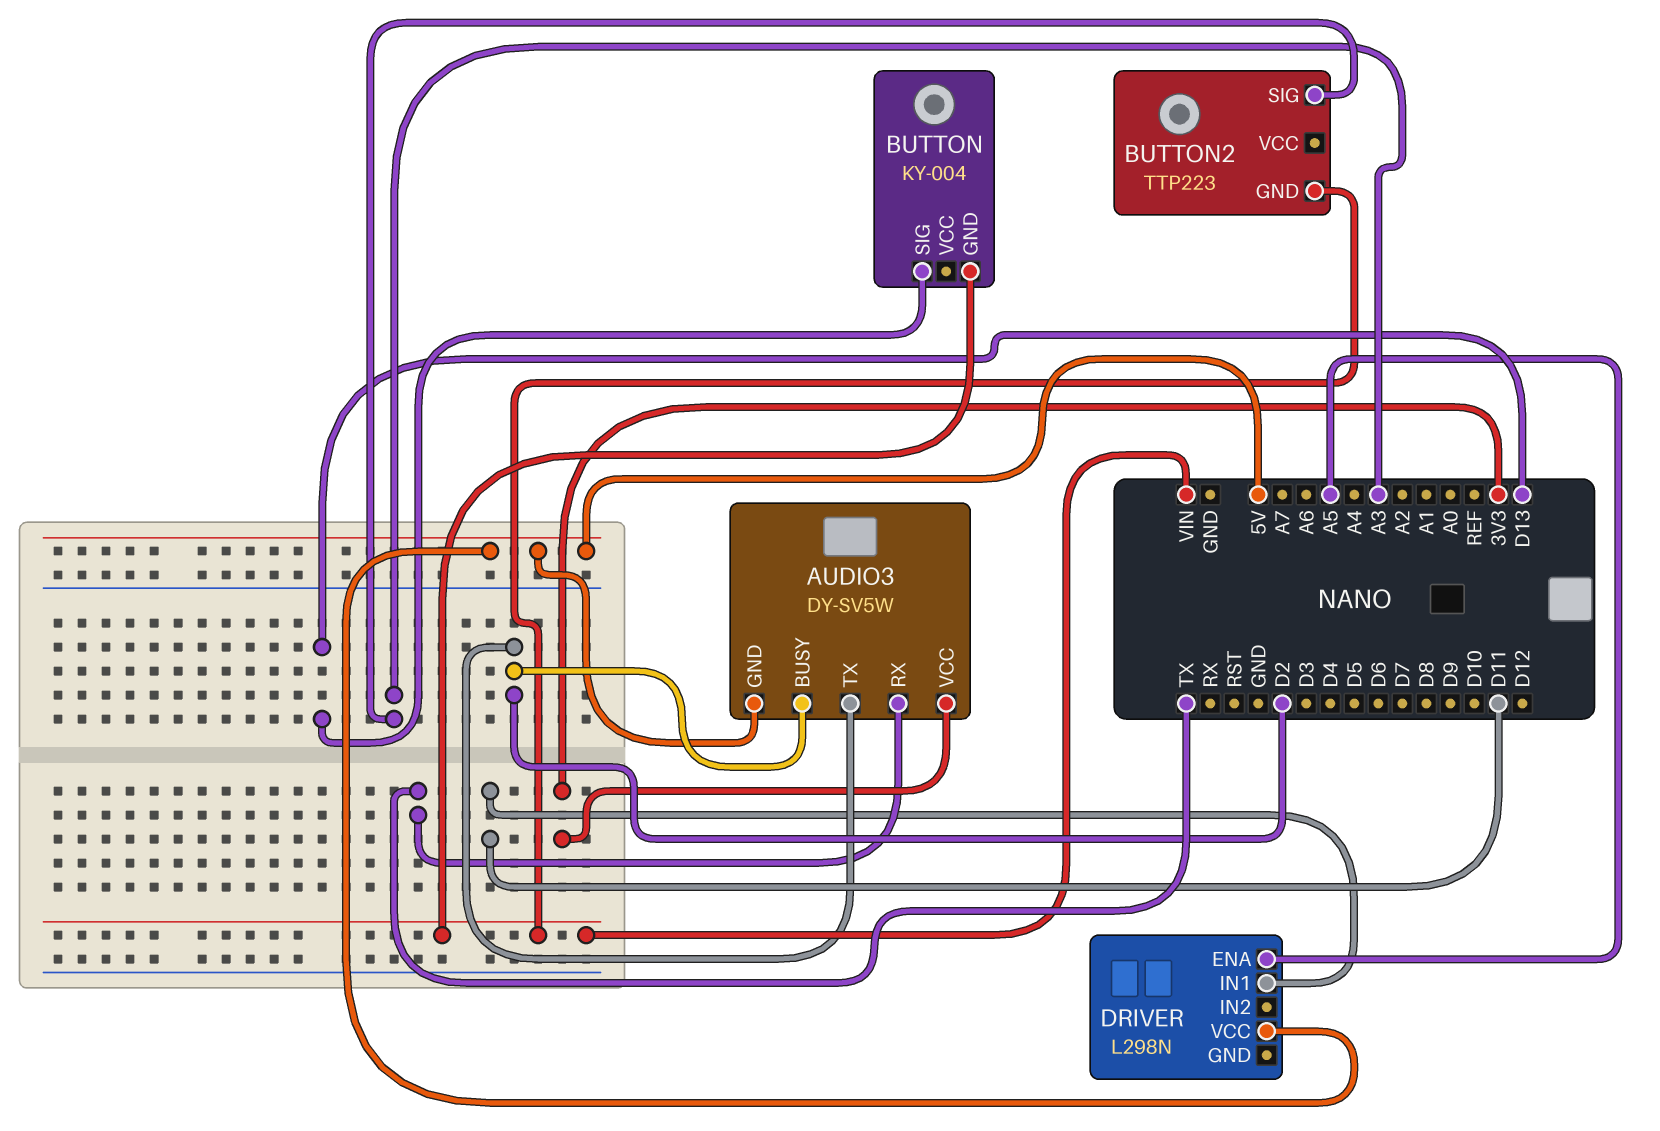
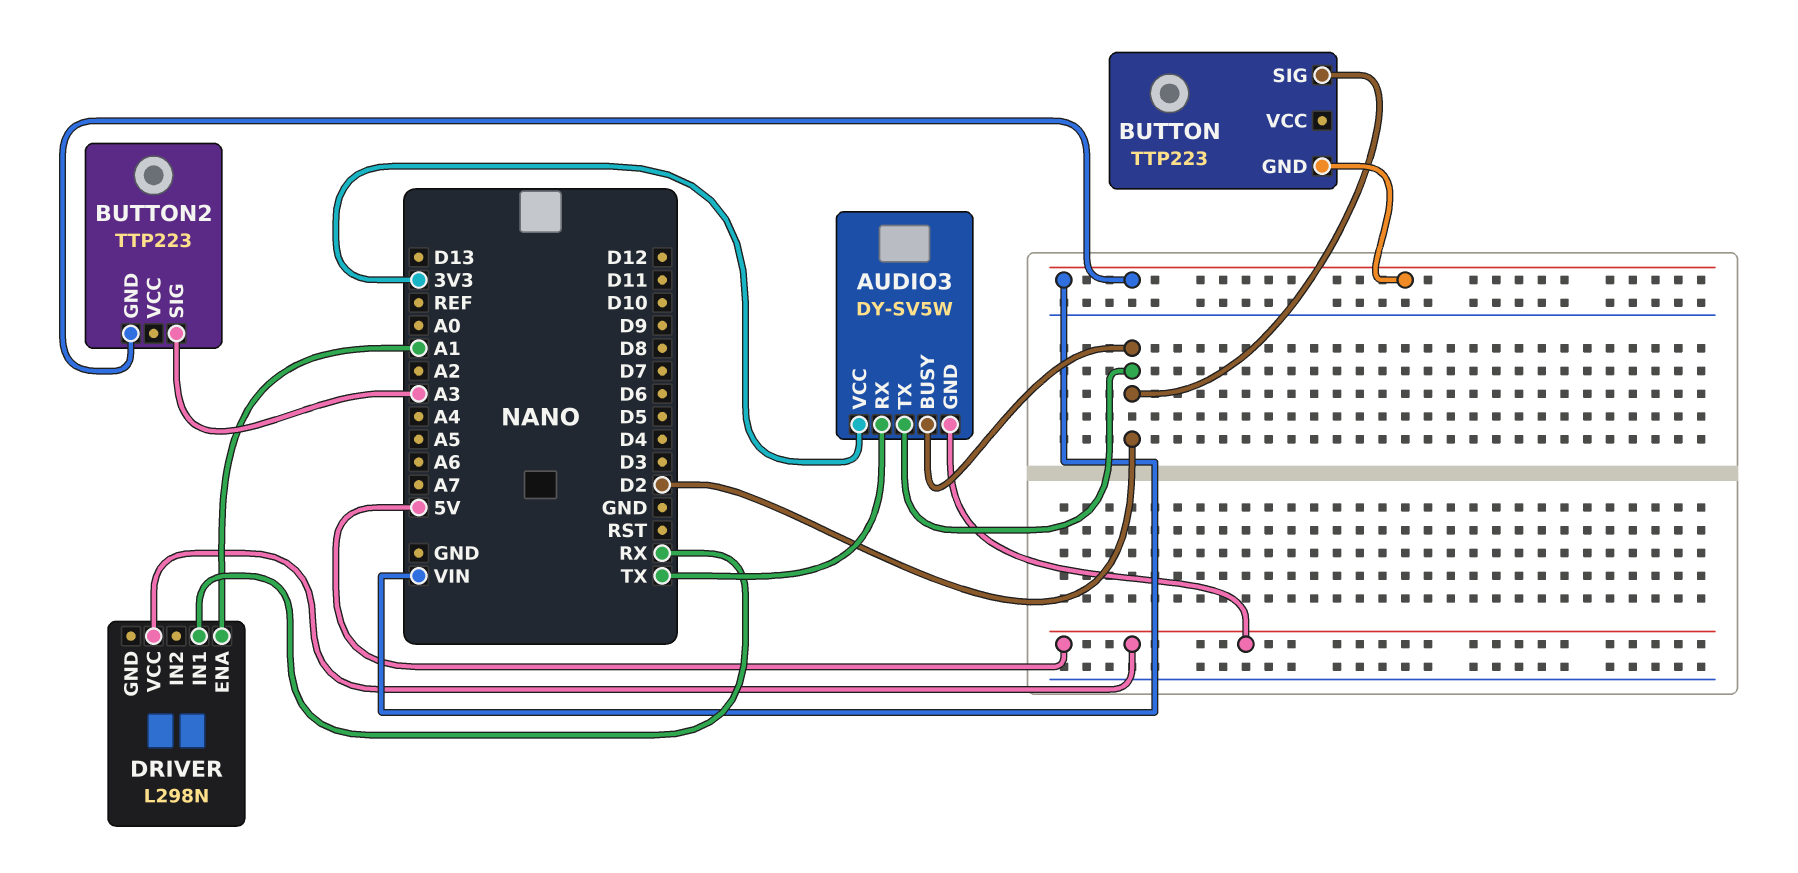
BUTTON: KY-004 -> TTP223
BUTTON pin SIG: D13 -> D2
DRIVER pin ENA: A5 -> A1
DRIVER pin IN1: D11 -> RX

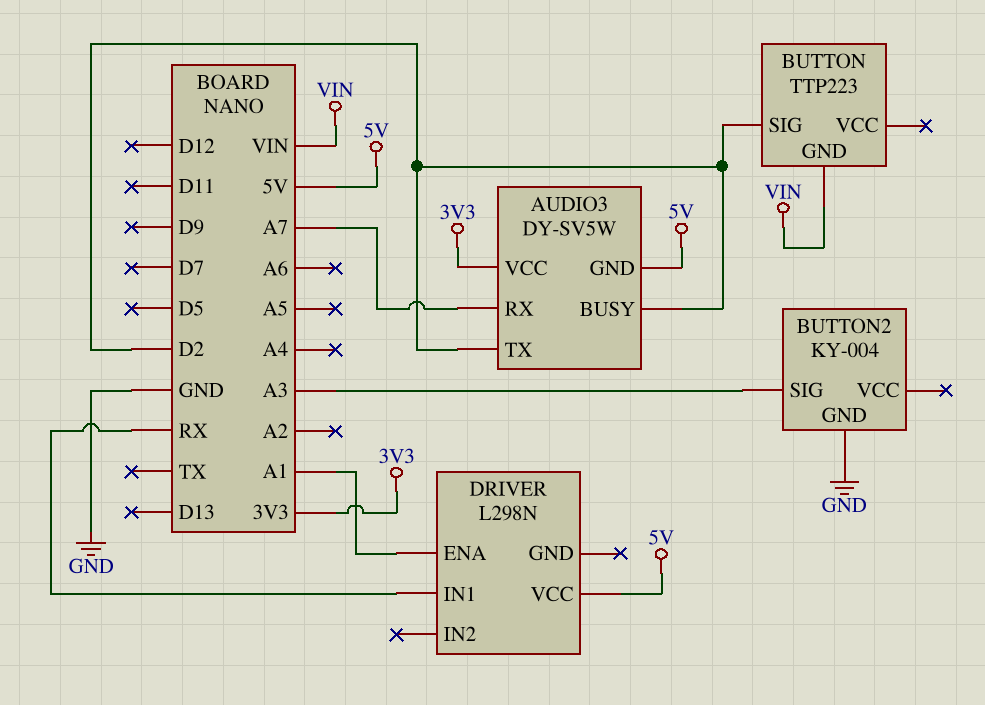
AUDIO3 pin RX: TX -> A7
BUTTON2: TTP223 -> KY-004
BUTTON2 pin GND: VIN -> GND

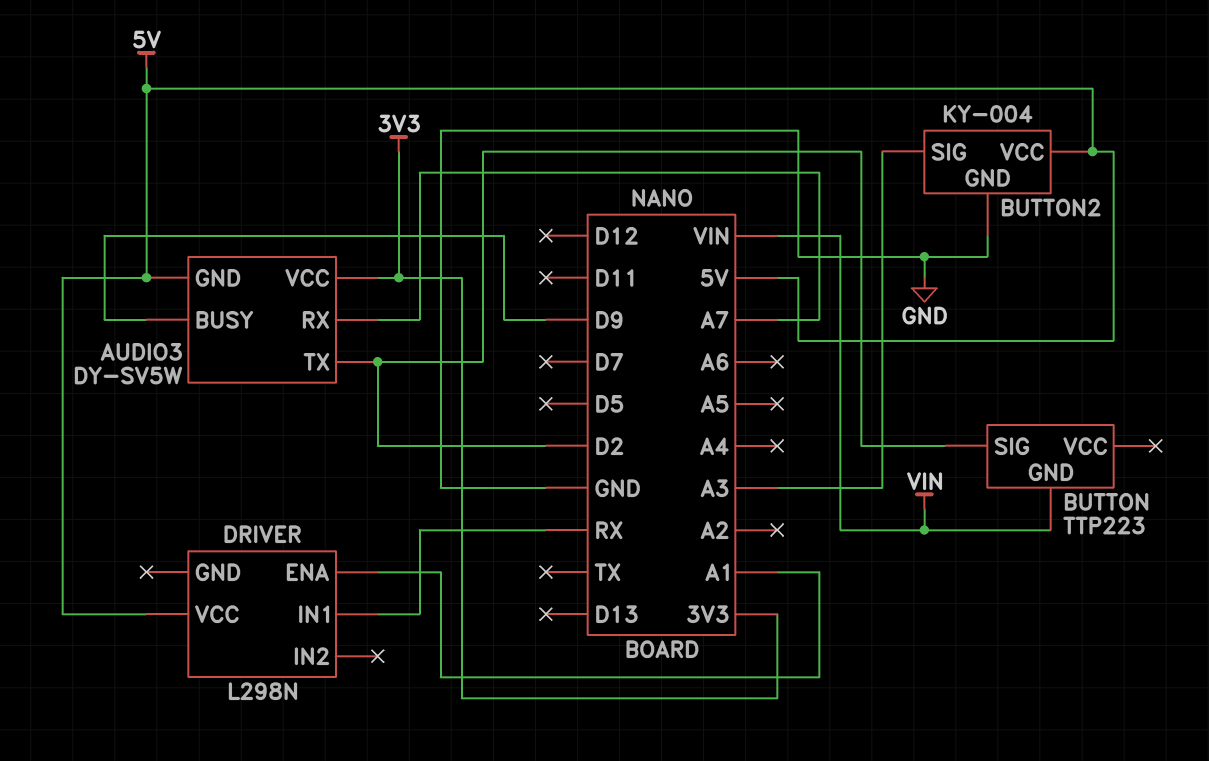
AUDIO3 pin BUSY: D2 -> D9
BUTTON2 pin VCC: none -> 5V

